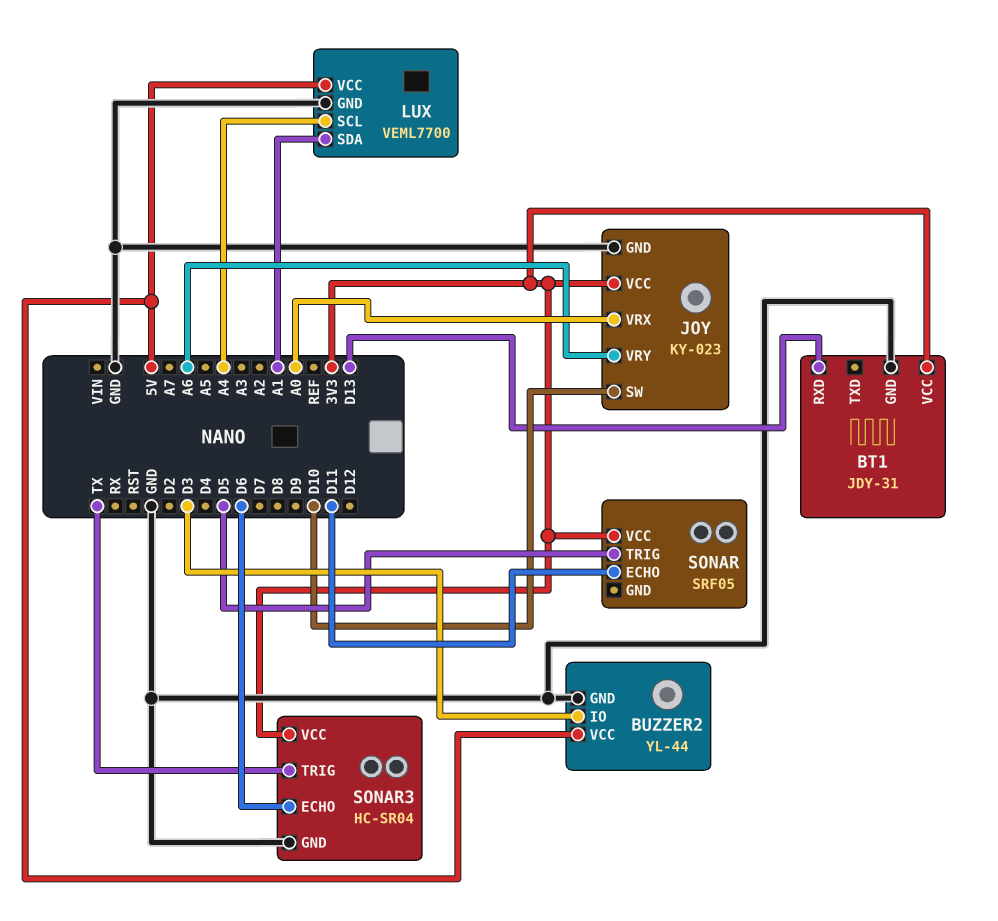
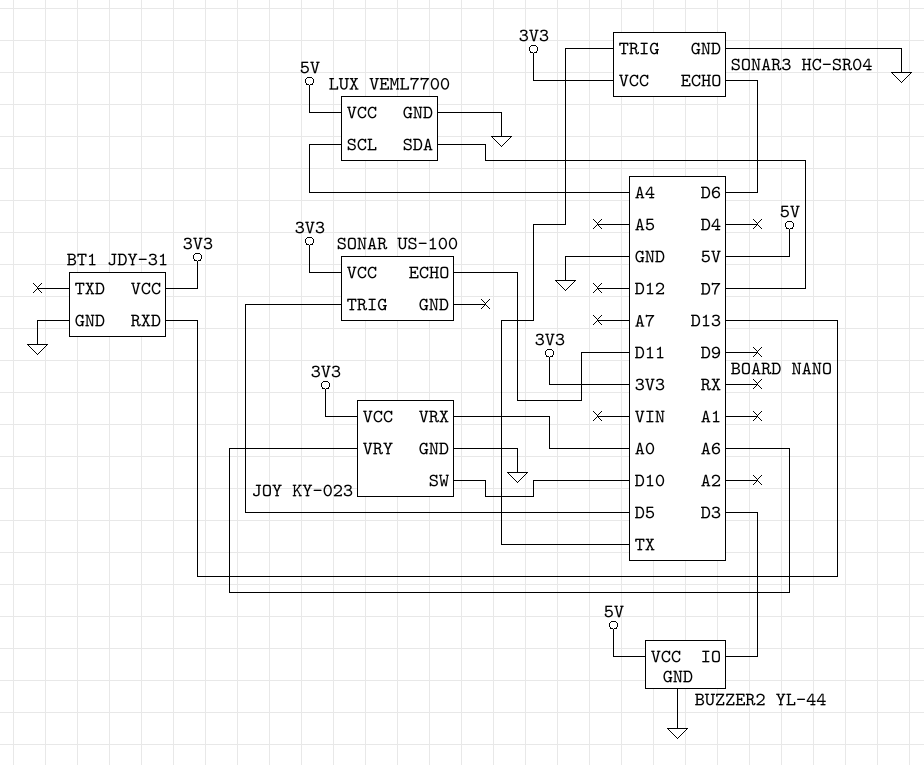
LUX pin SDA: A1 -> D7
SONAR: SRF05 -> US-100

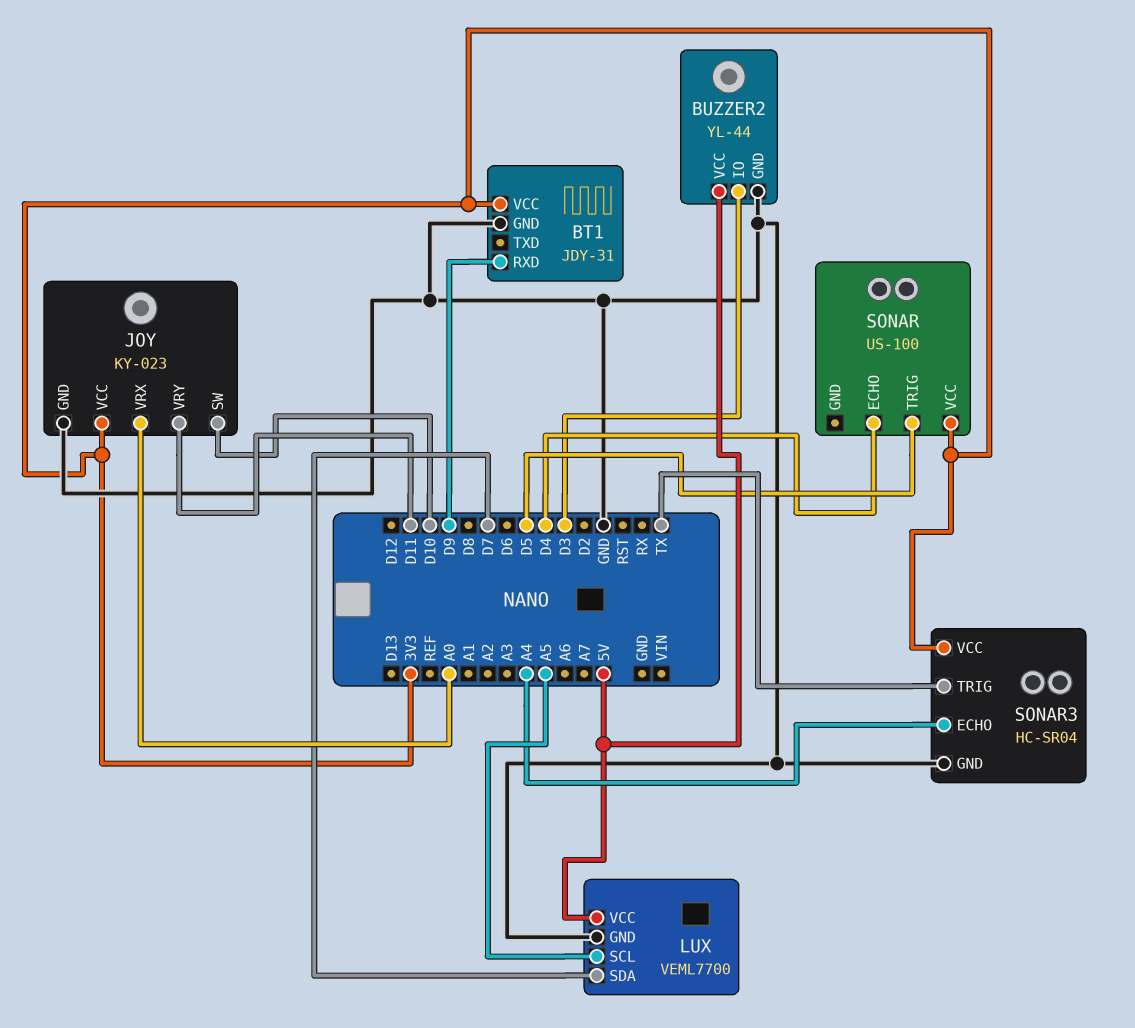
BT1 pin RXD: D13 -> D9
JOY pin VRY: A6 -> D11
LUX pin SCL: A4 -> A5
SONAR pin ECHO: D11 -> D4
SONAR3 pin ECHO: D6 -> A4

